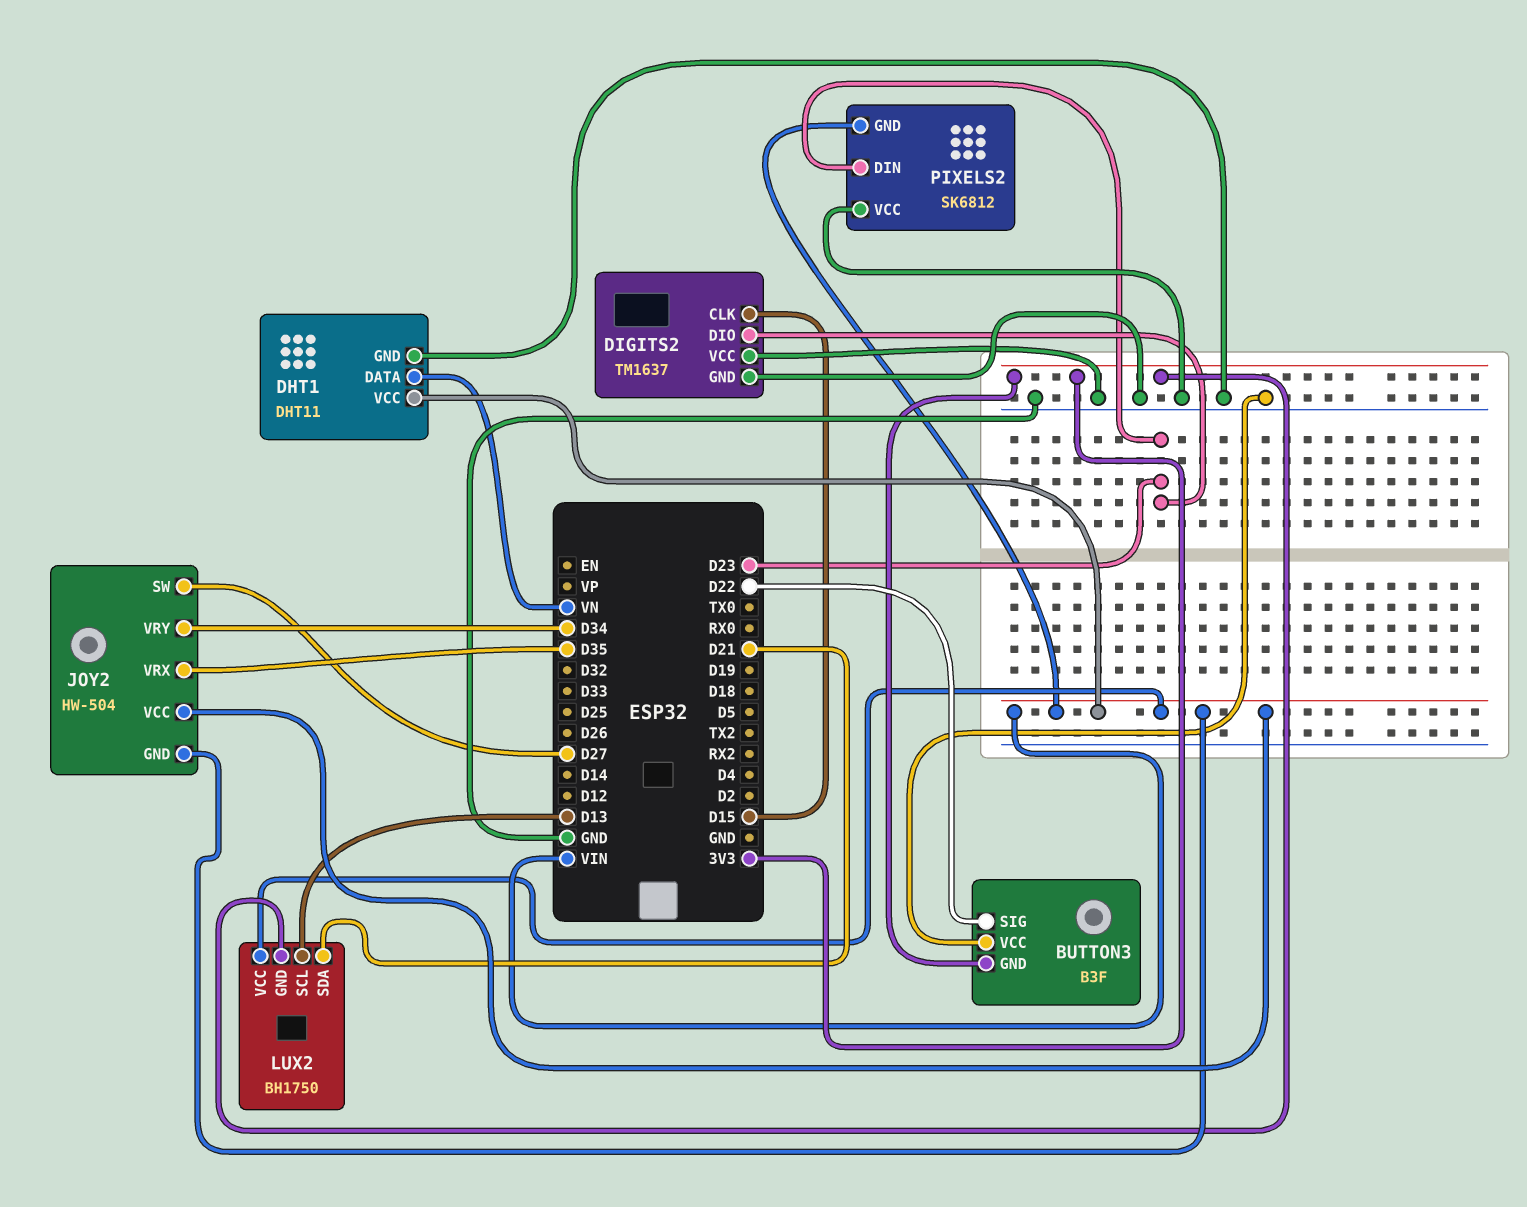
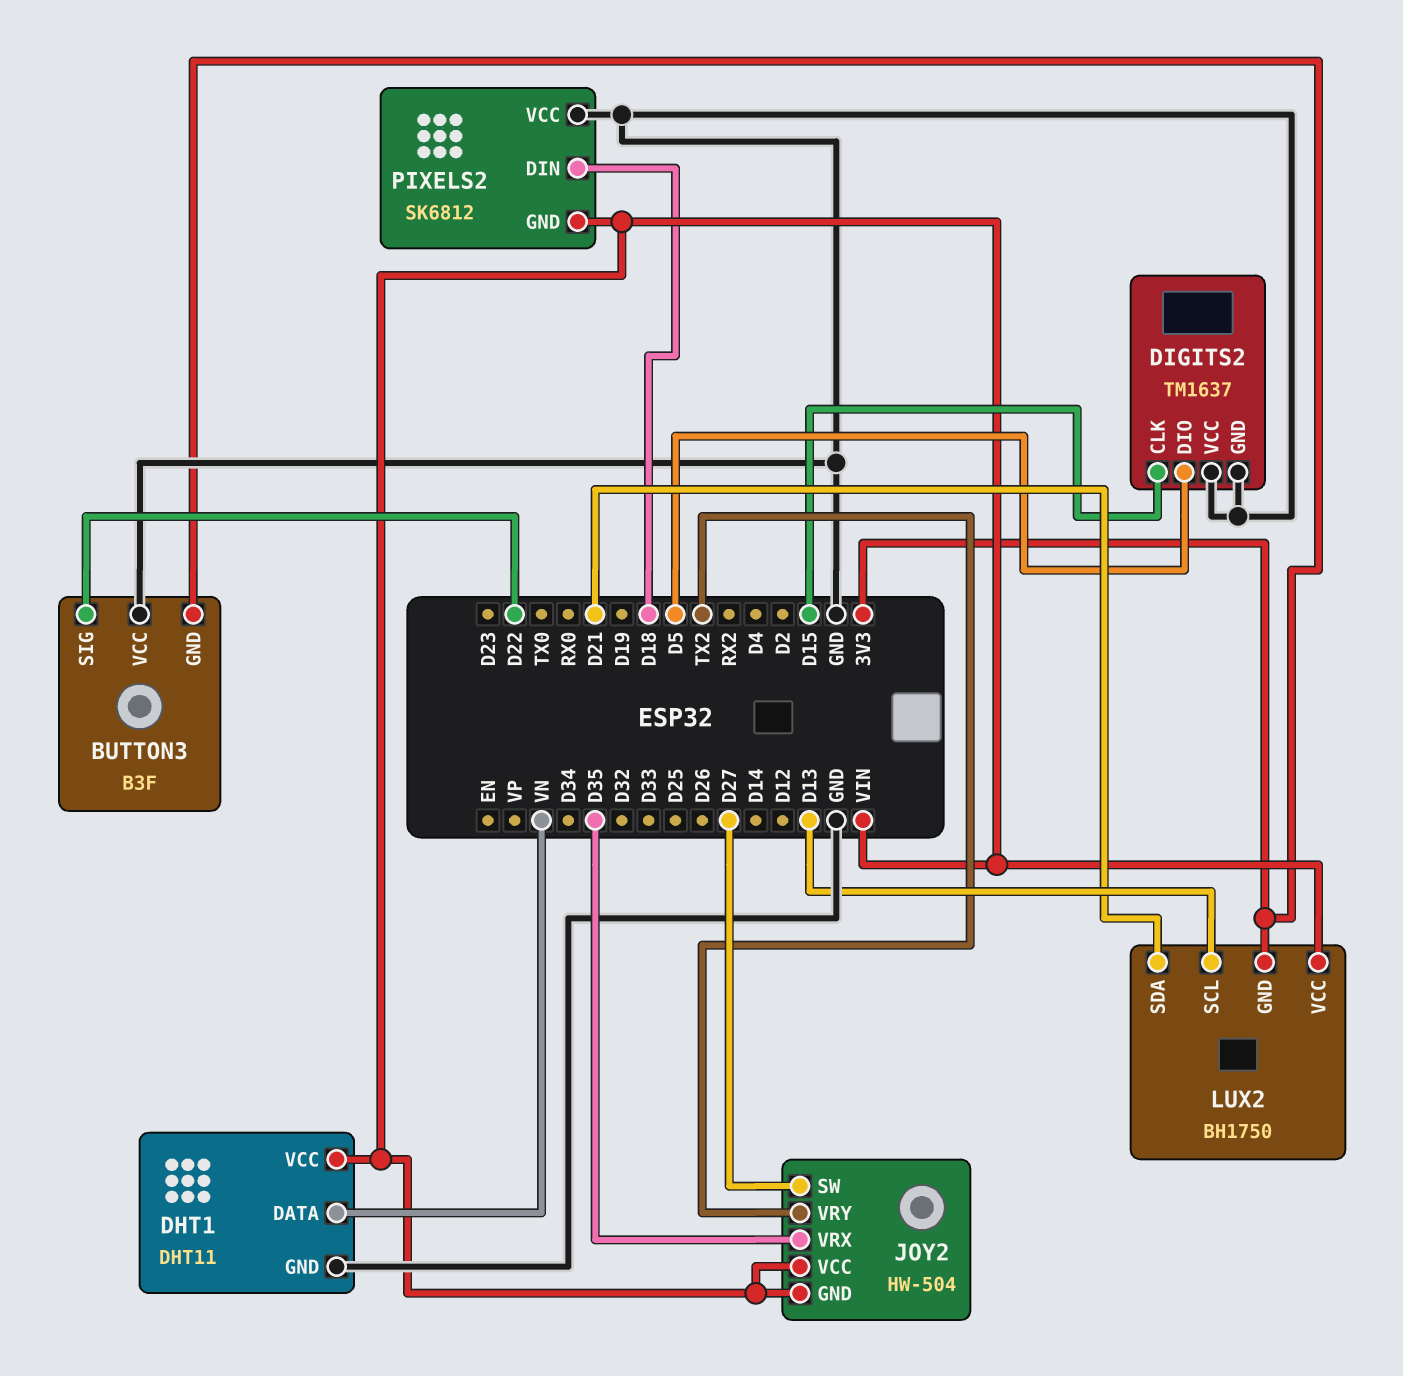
DIGITS2 pin DIO: D23 -> D5
JOY2 pin VRY: D34 -> TX2
PIXELS2 pin DIN: D23 -> D18

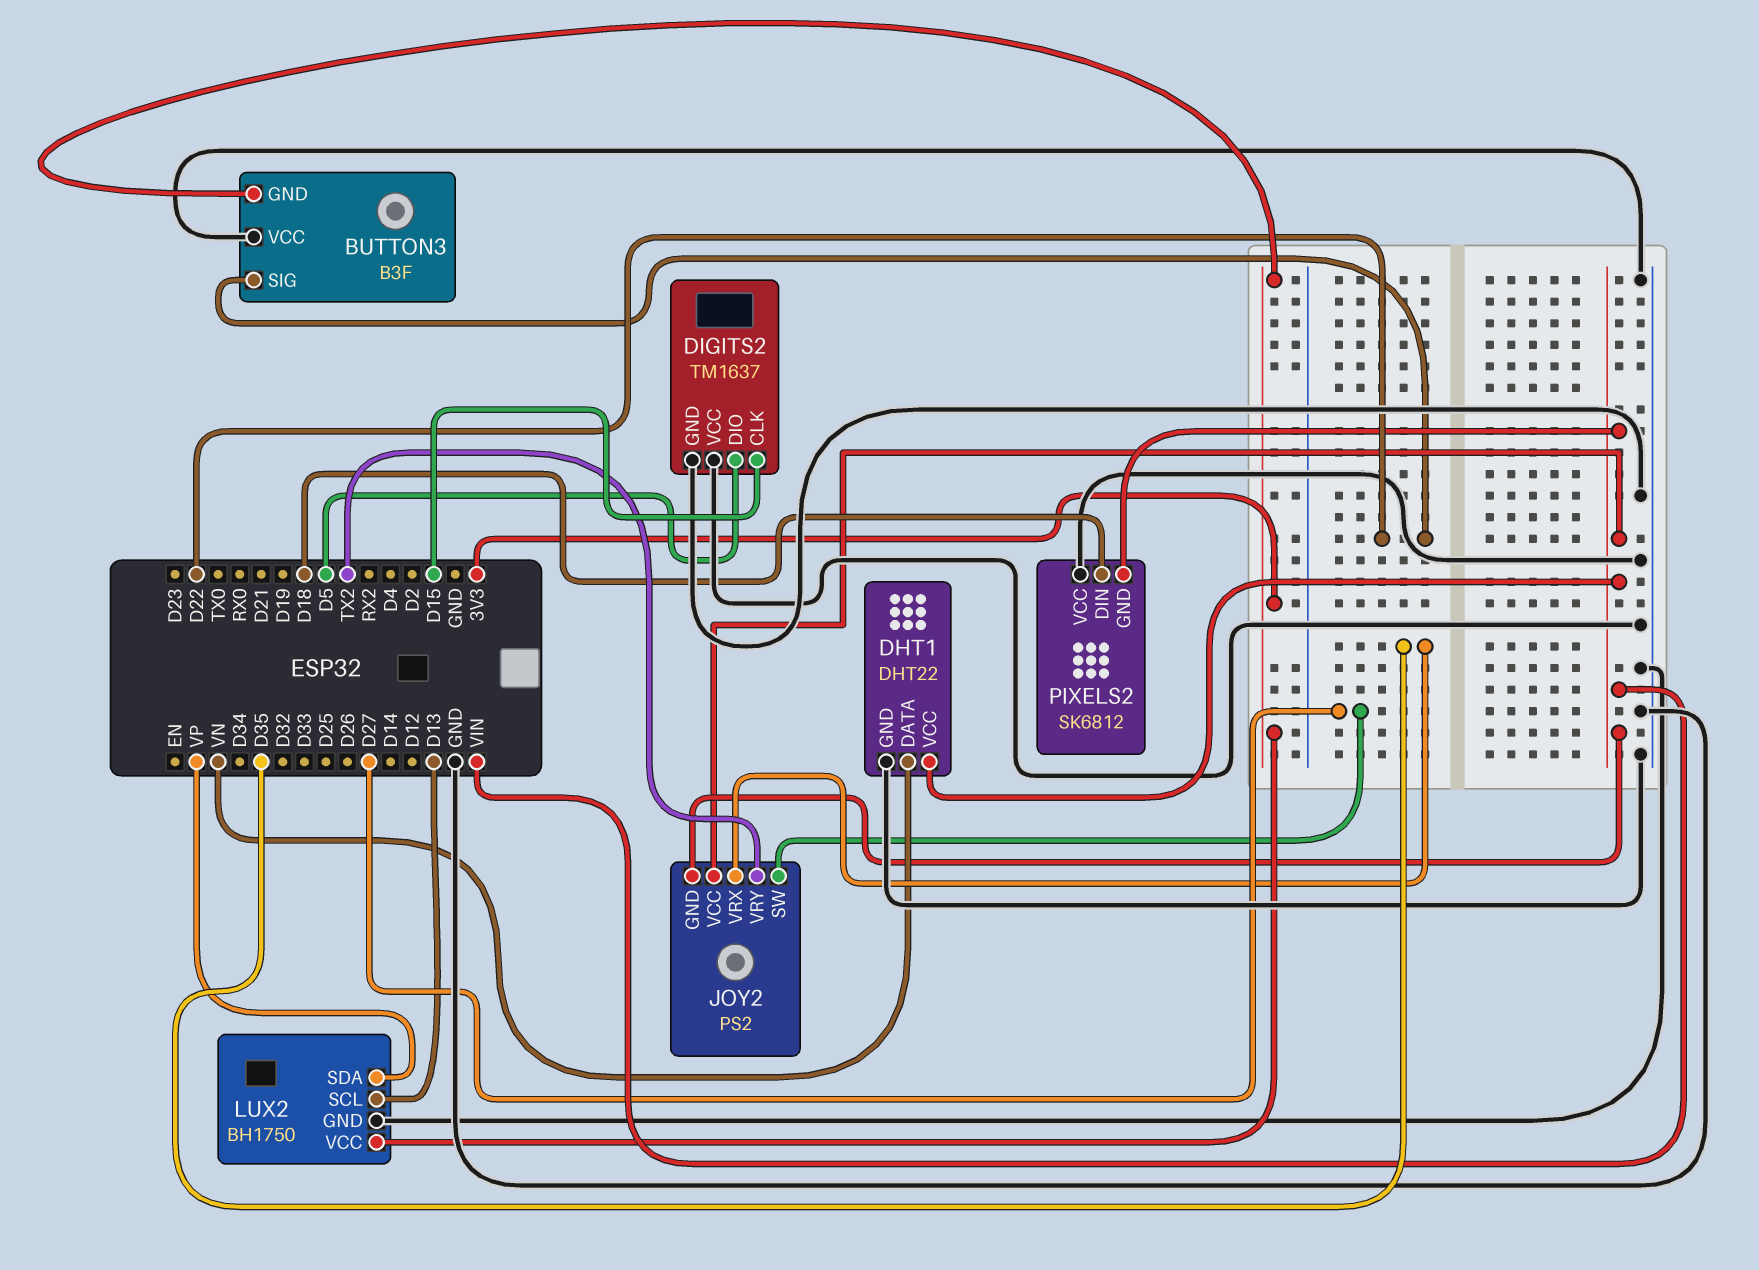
DHT1: DHT11 -> DHT22
JOY2: HW-504 -> PS2
LUX2 pin GND: 3V3 -> GND
LUX2 pin SDA: D21 -> VP
LUX2 pin VCC: VIN -> 3V3

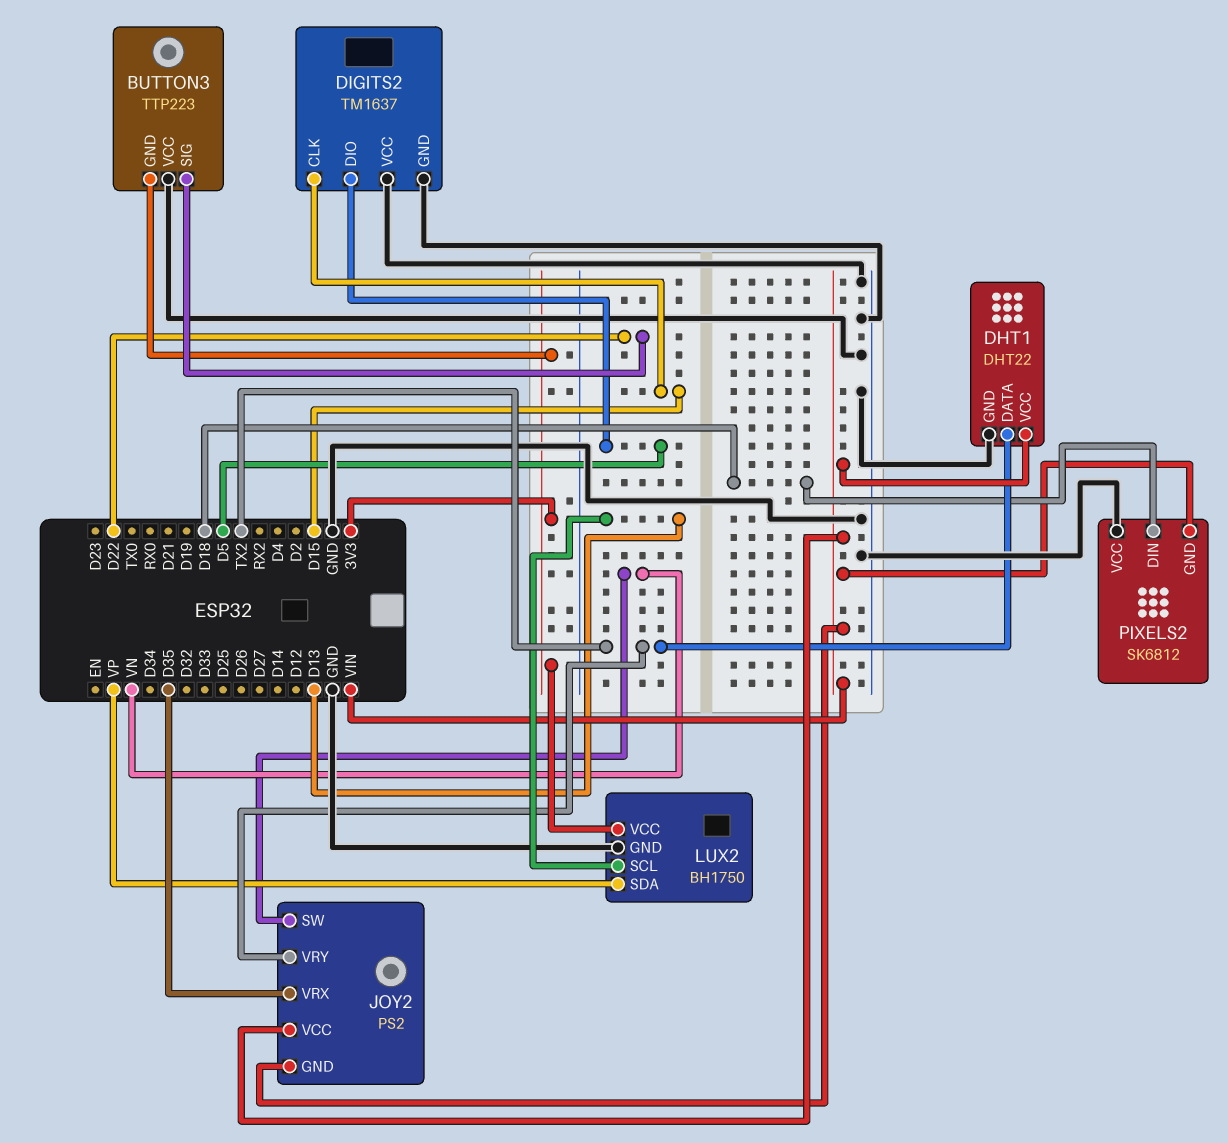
BUTTON3: B3F -> TTP223
DHT1 pin DATA: VN -> TX2
JOY2 pin SW: D27 -> VN

